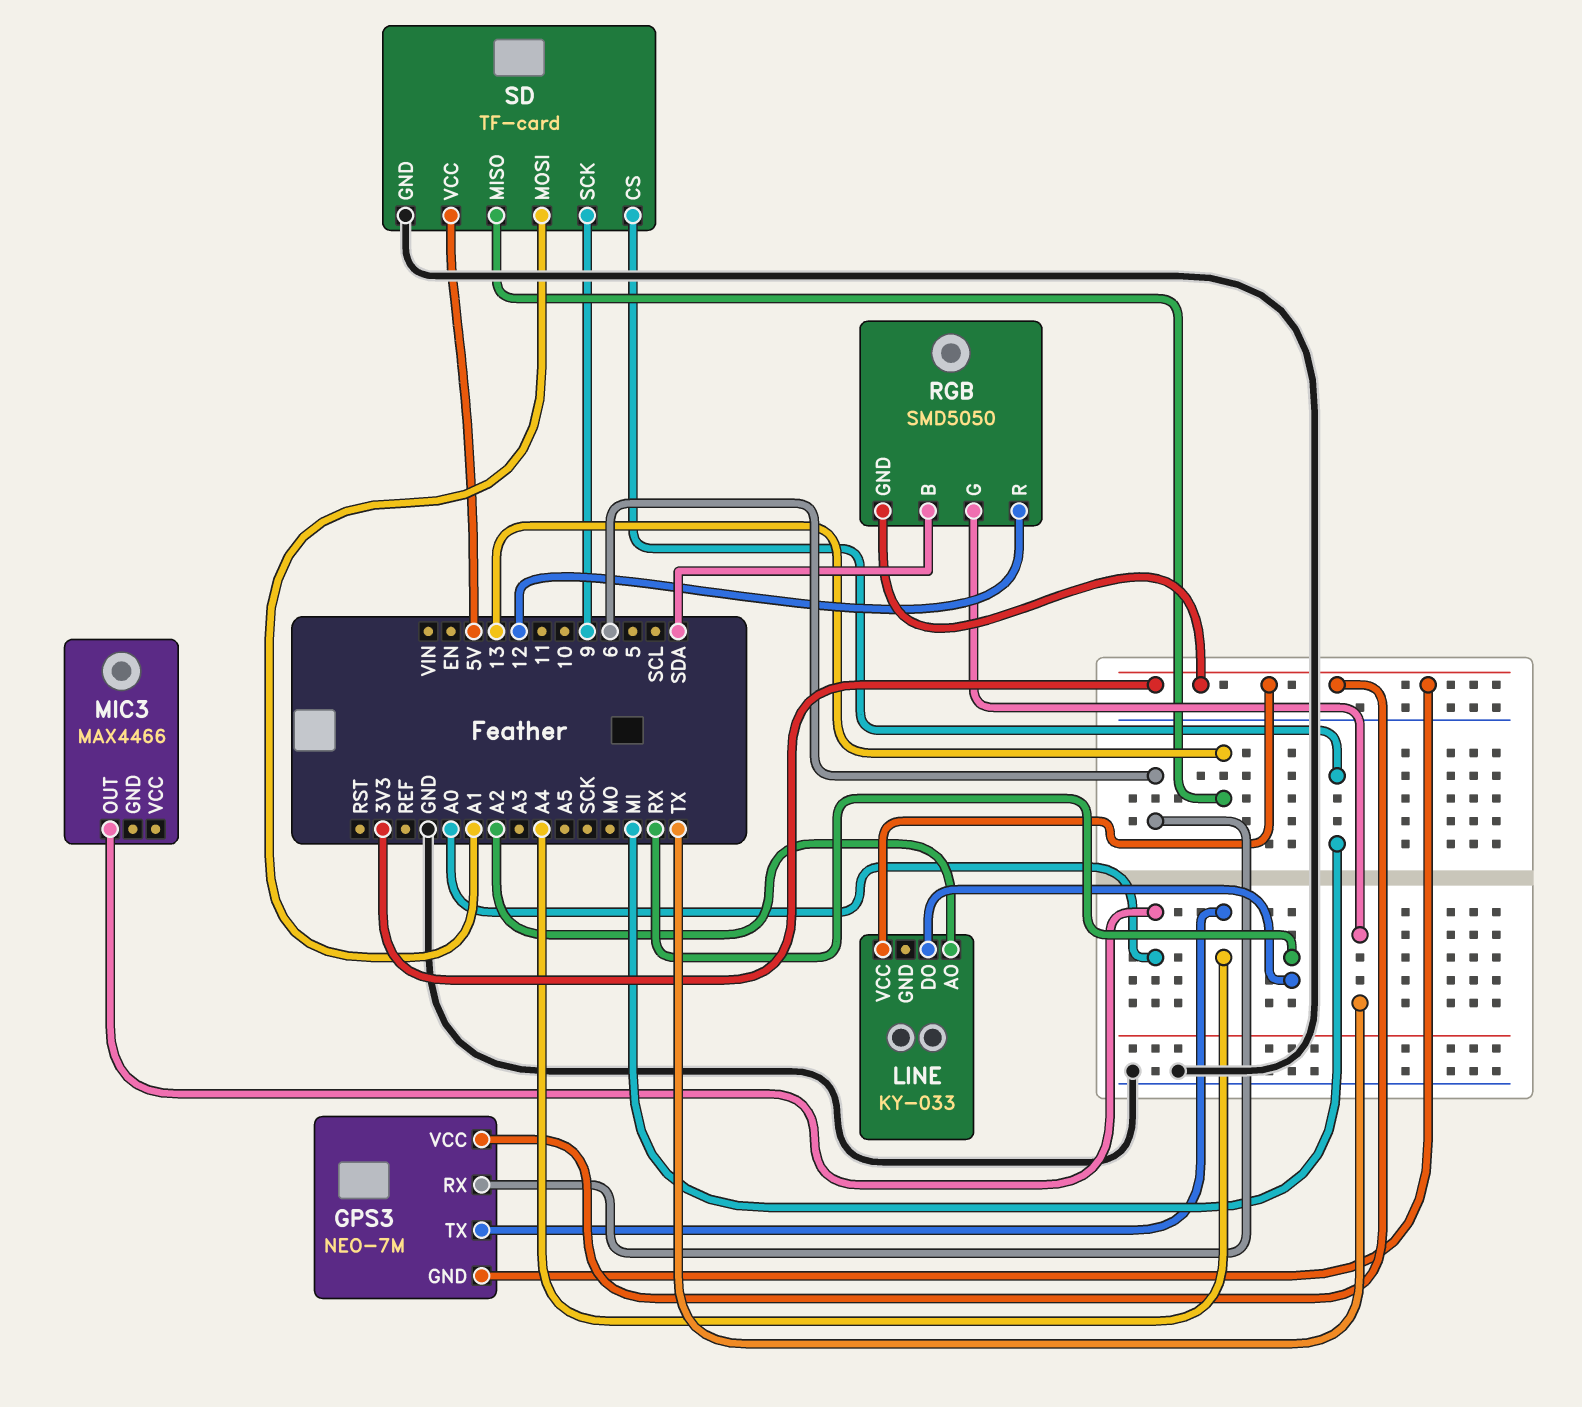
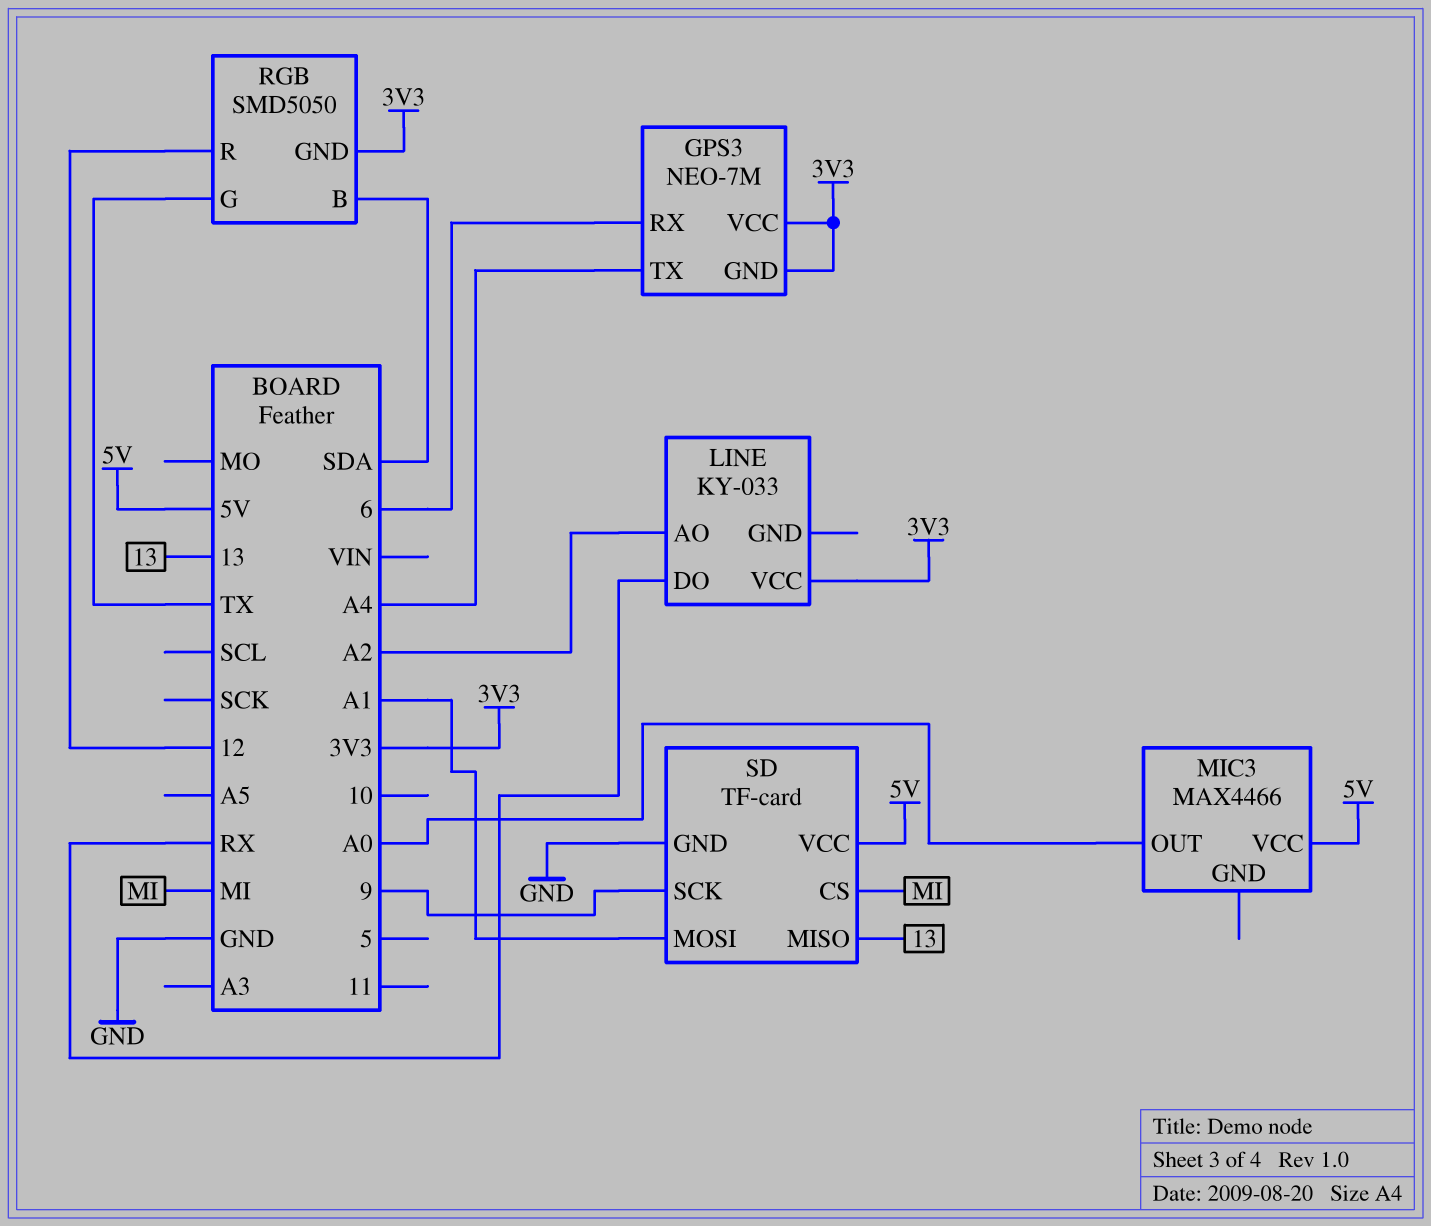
MIC3 pin VCC: none -> 5V

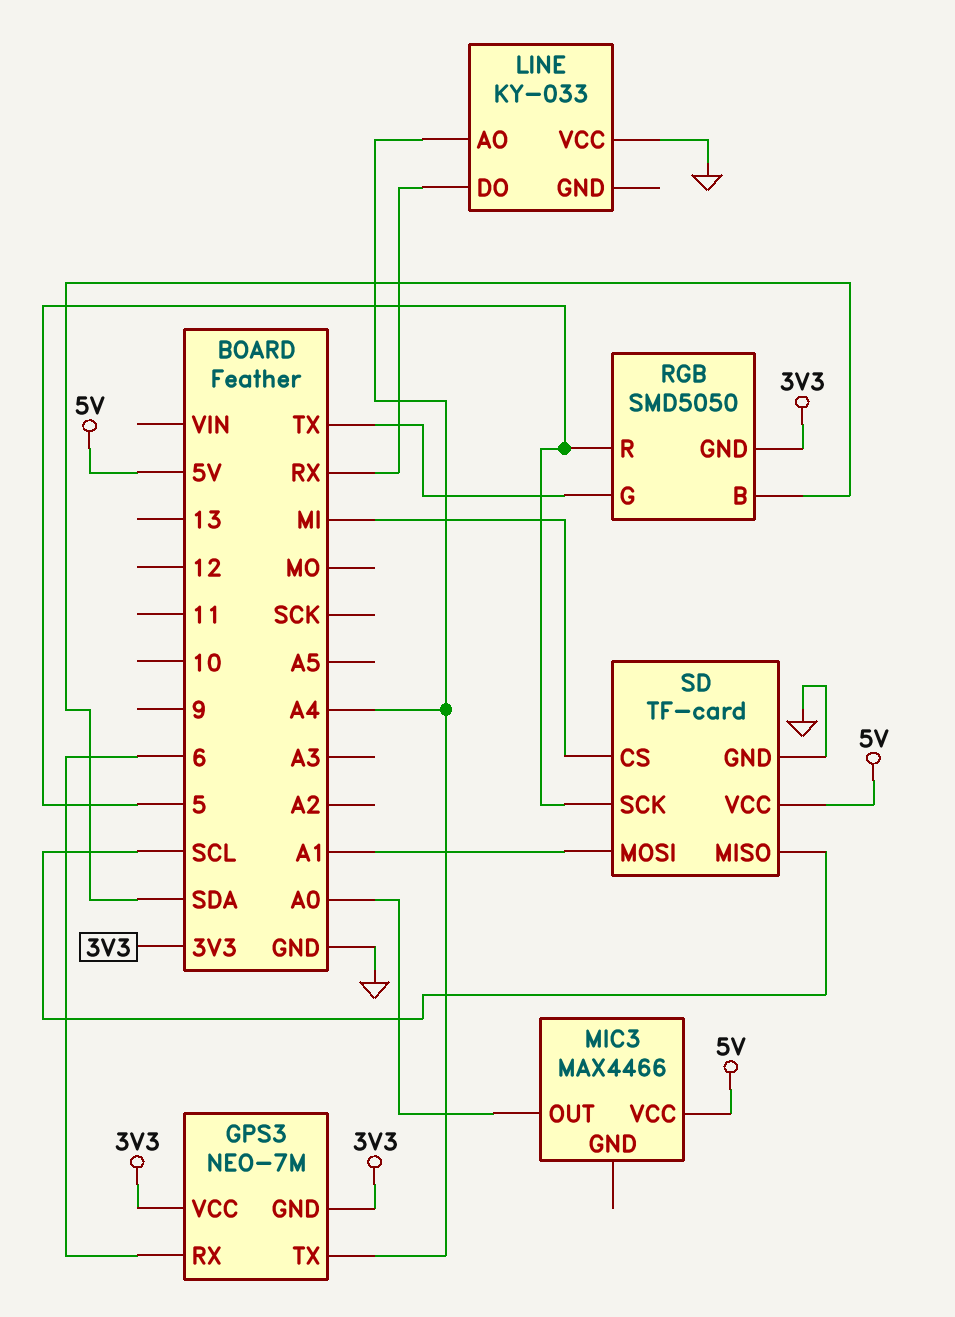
LINE pin AO: A2 -> A4
LINE pin VCC: 3V3 -> GND
RGB pin R: 12 -> 5
SD pin MISO: 13 -> SCL
SD pin SCK: 9 -> 5

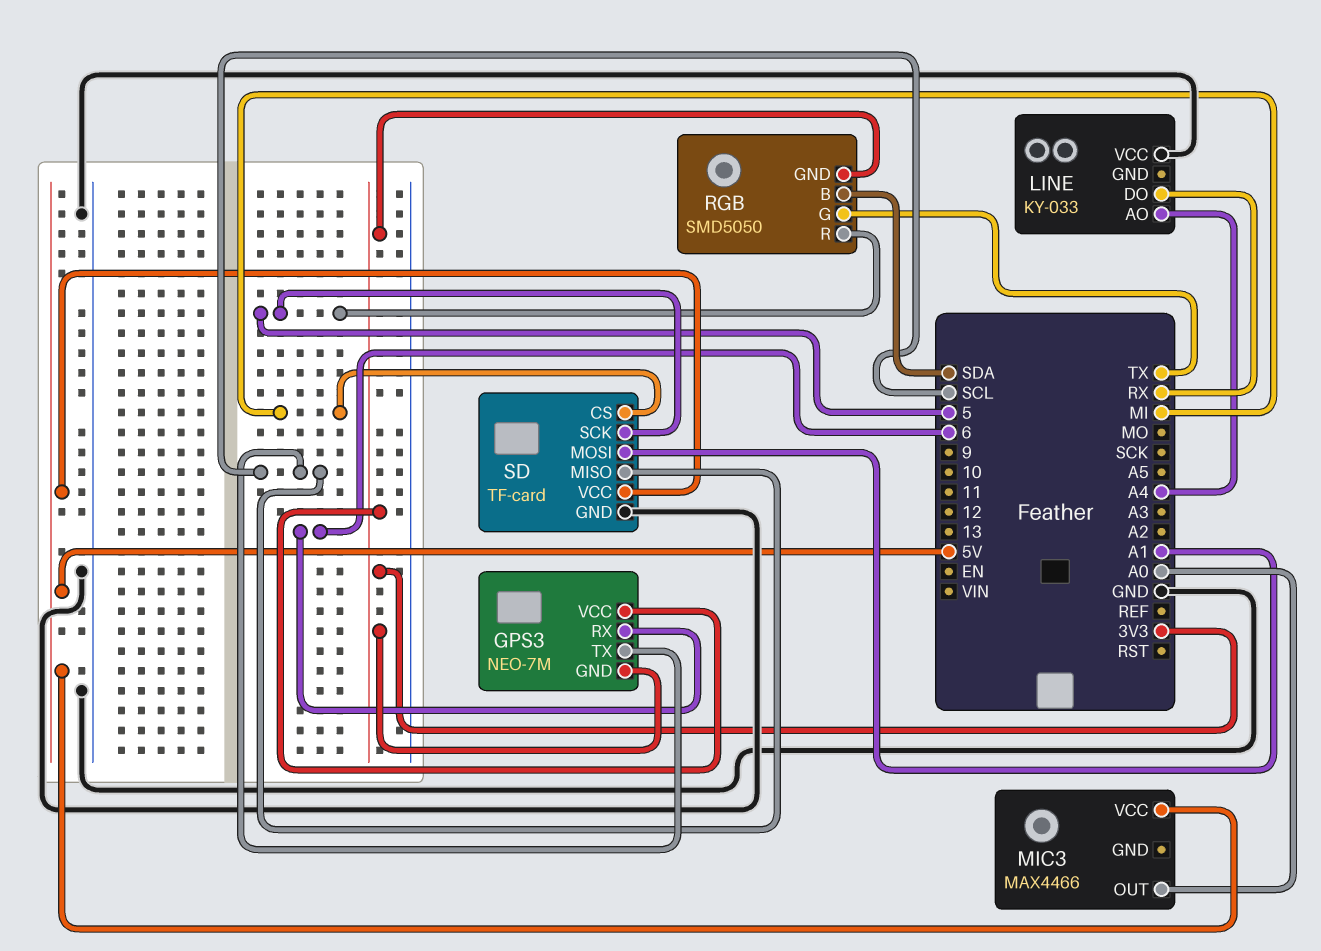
GPS3 pin TX: A4 -> SCL

